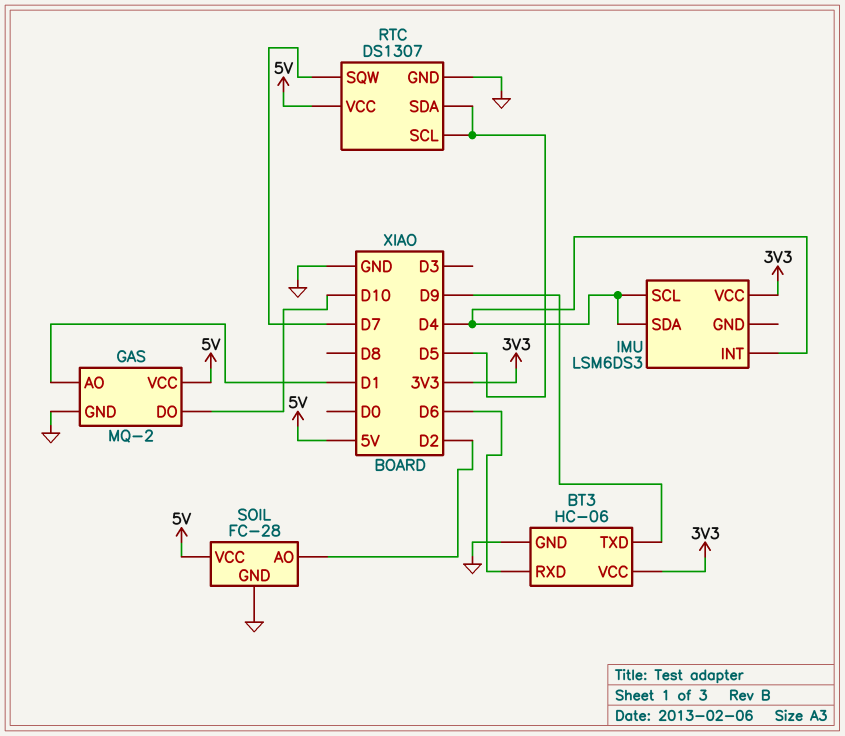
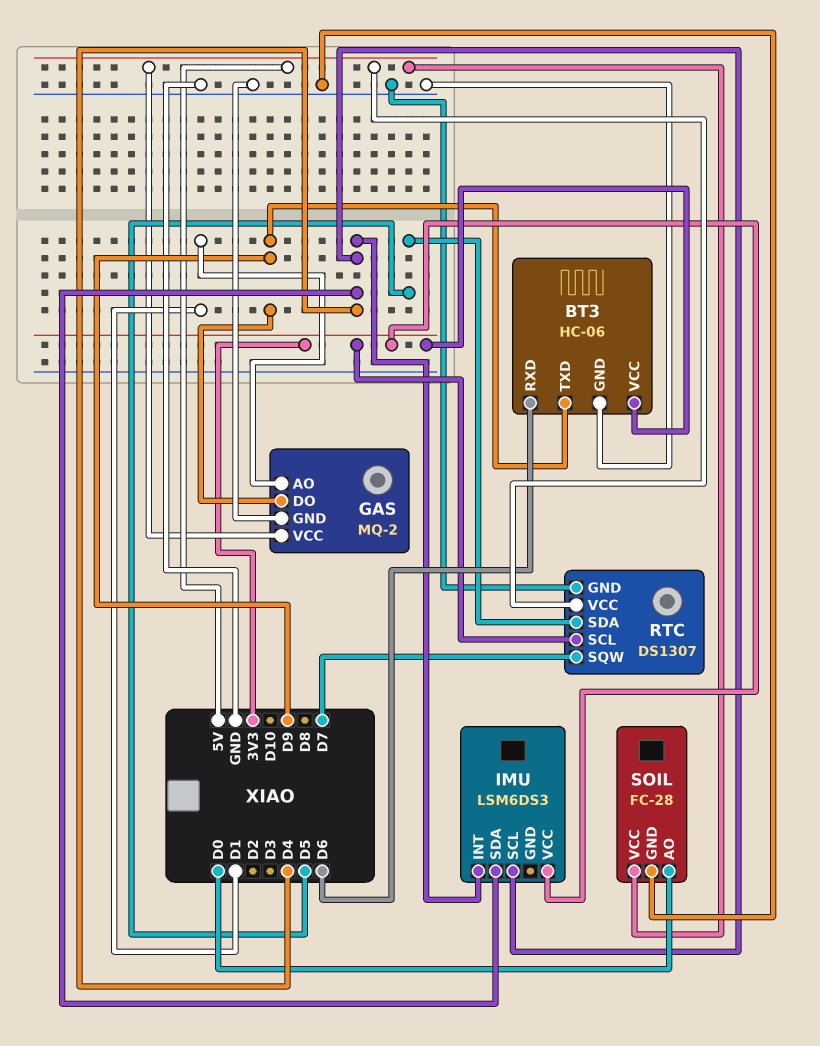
GAS pin DO: D10 -> D9
RTC pin SCL: D5 -> 3V3
SOIL pin AO: D2 -> D0

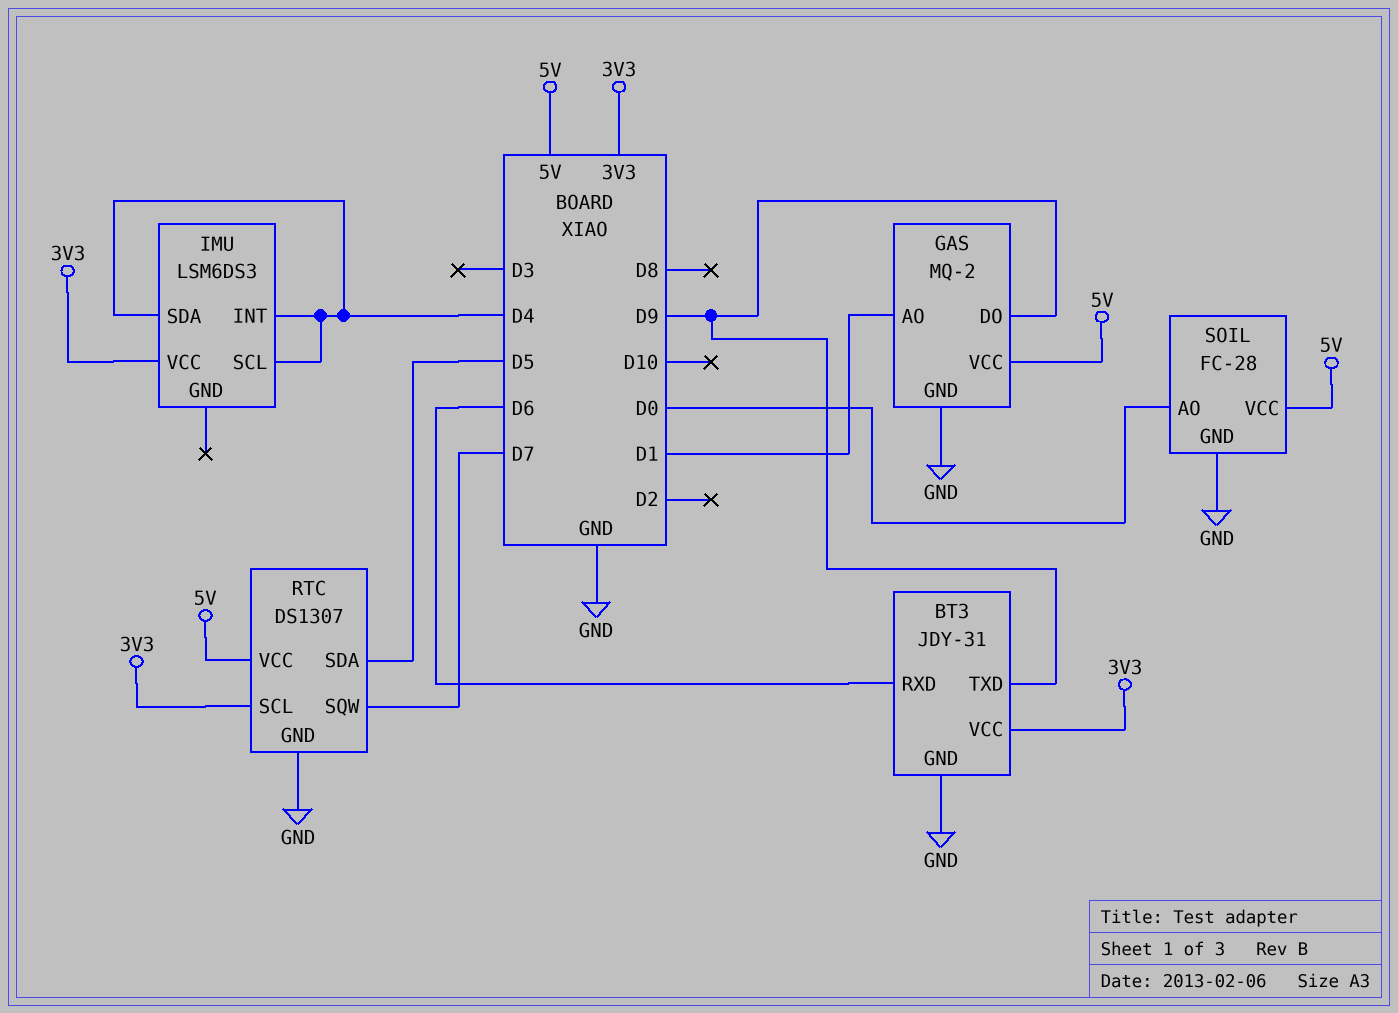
BT3: HC-06 -> JDY-31

